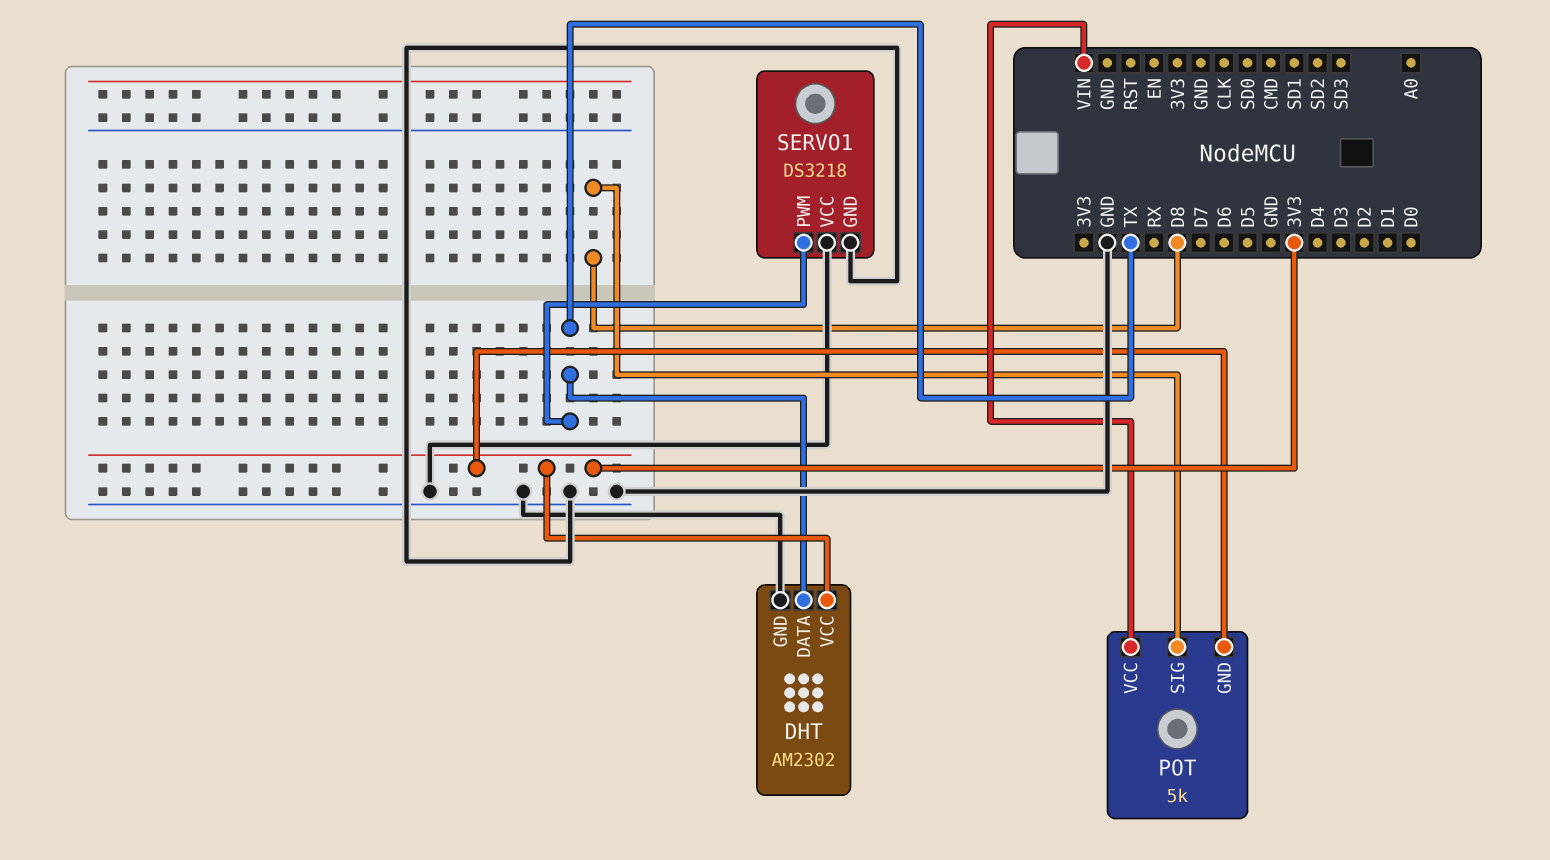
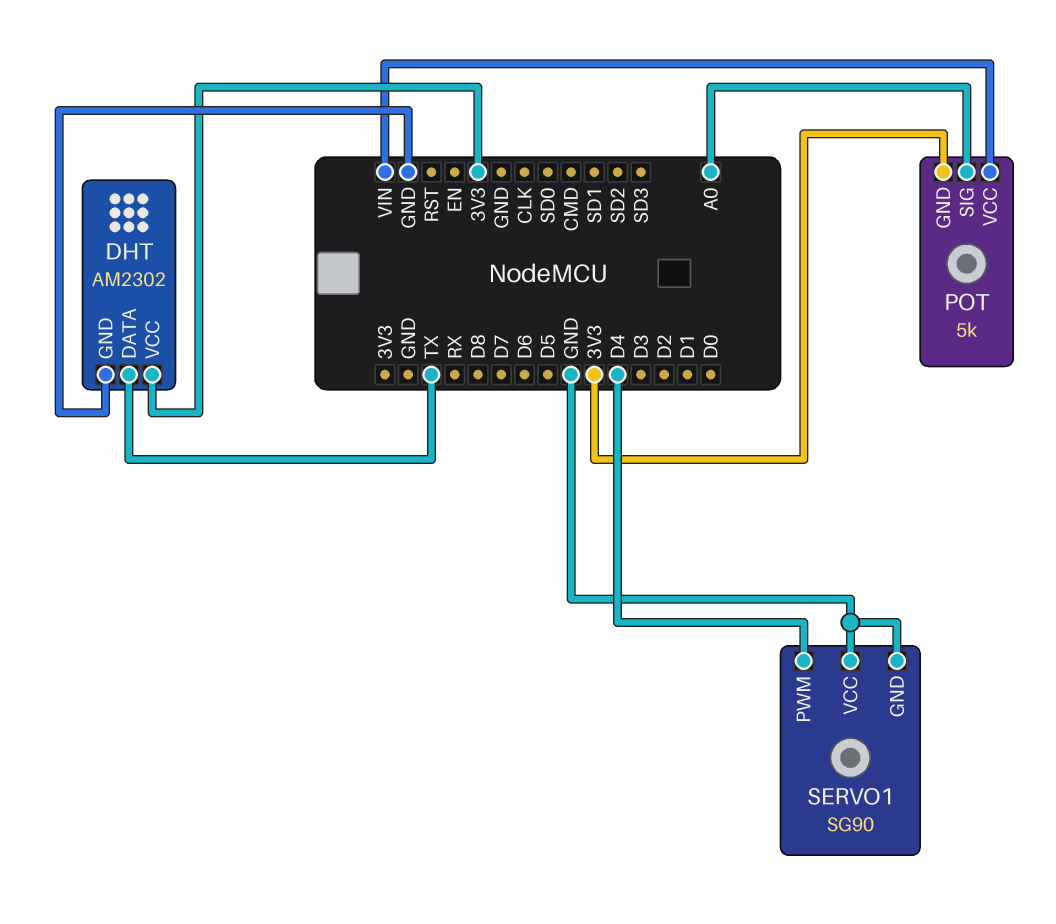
POT pin SIG: D8 -> A0
SERVO1: DS3218 -> SG90
SERVO1 pin PWM: TX -> D4

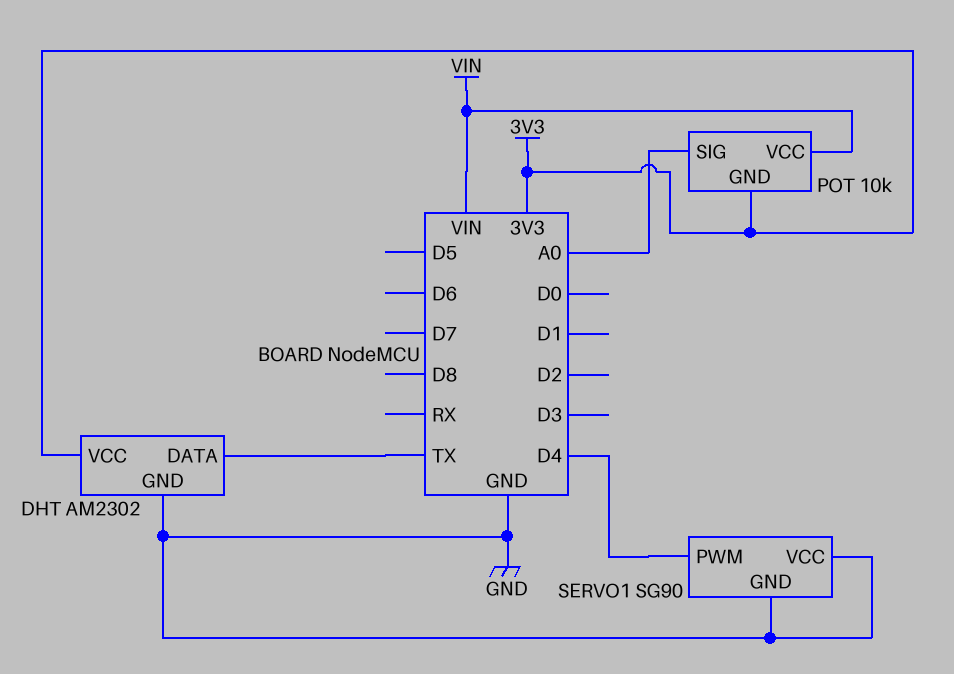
POT: 5k -> 10k

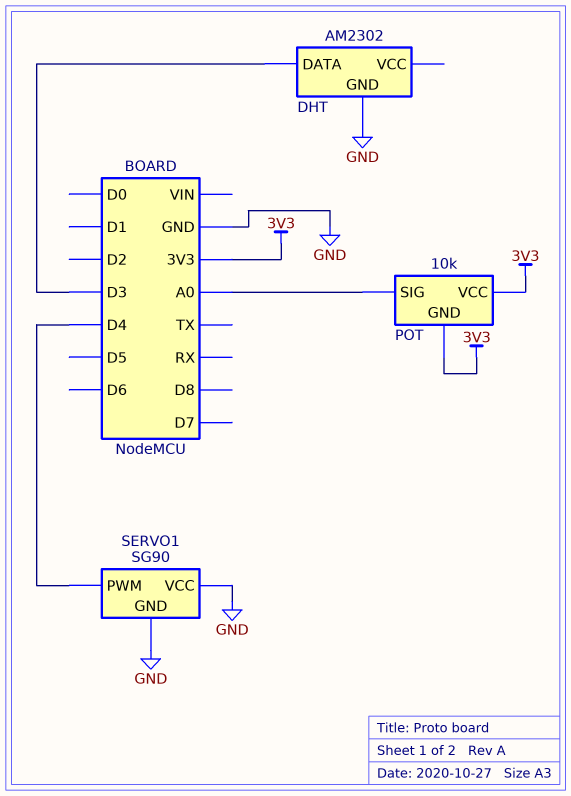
DHT pin DATA: TX -> D3
DHT pin VCC: 3V3 -> none
POT pin VCC: VIN -> 3V3

